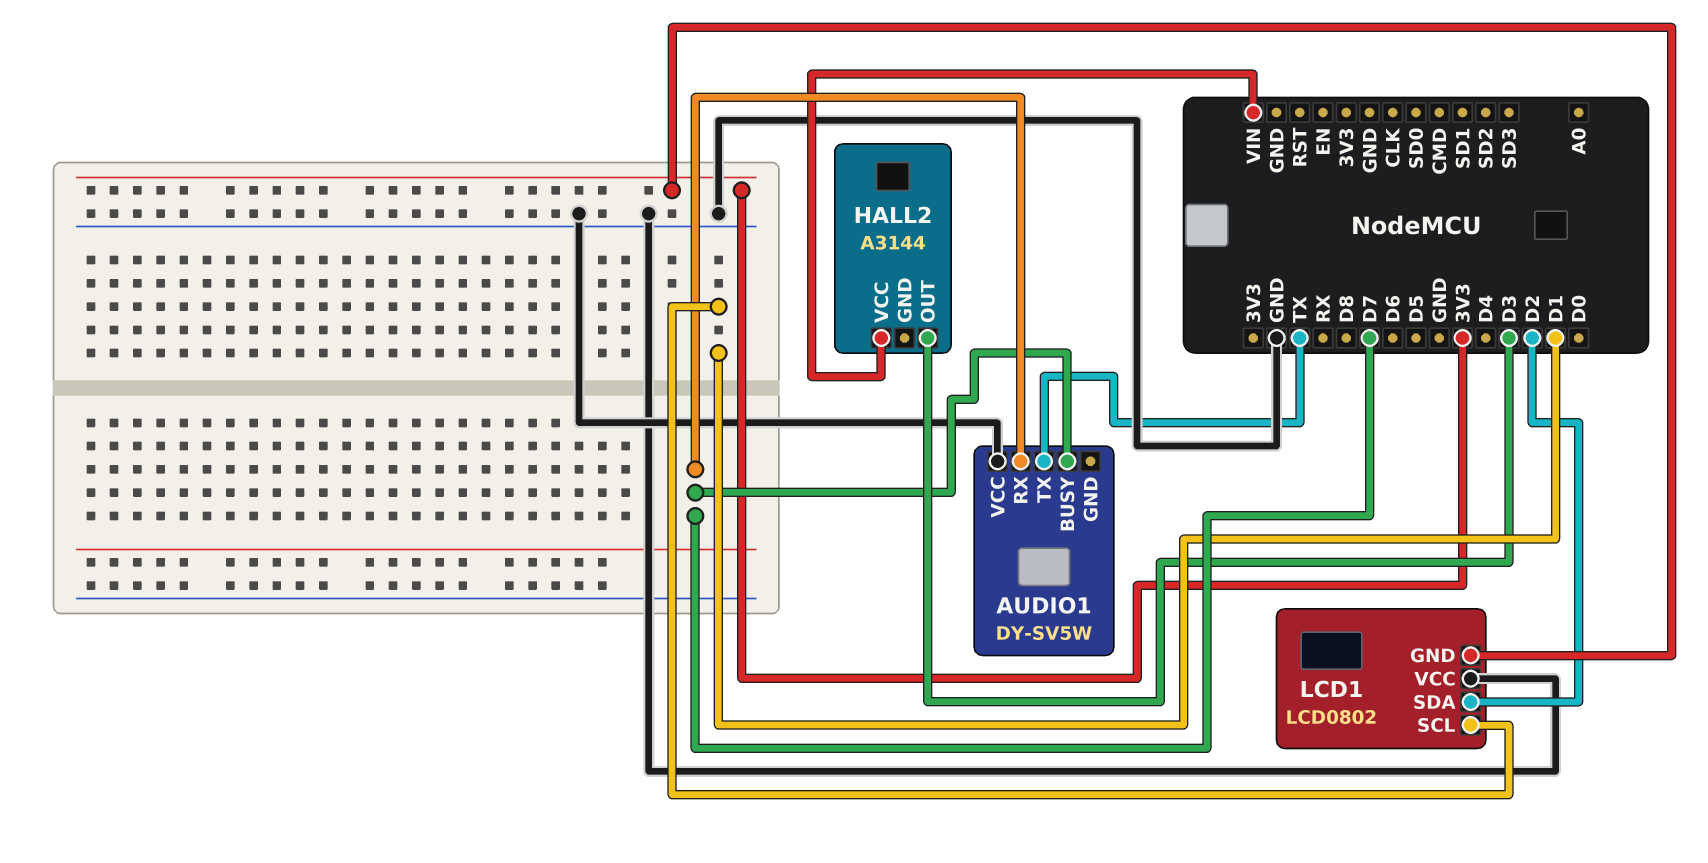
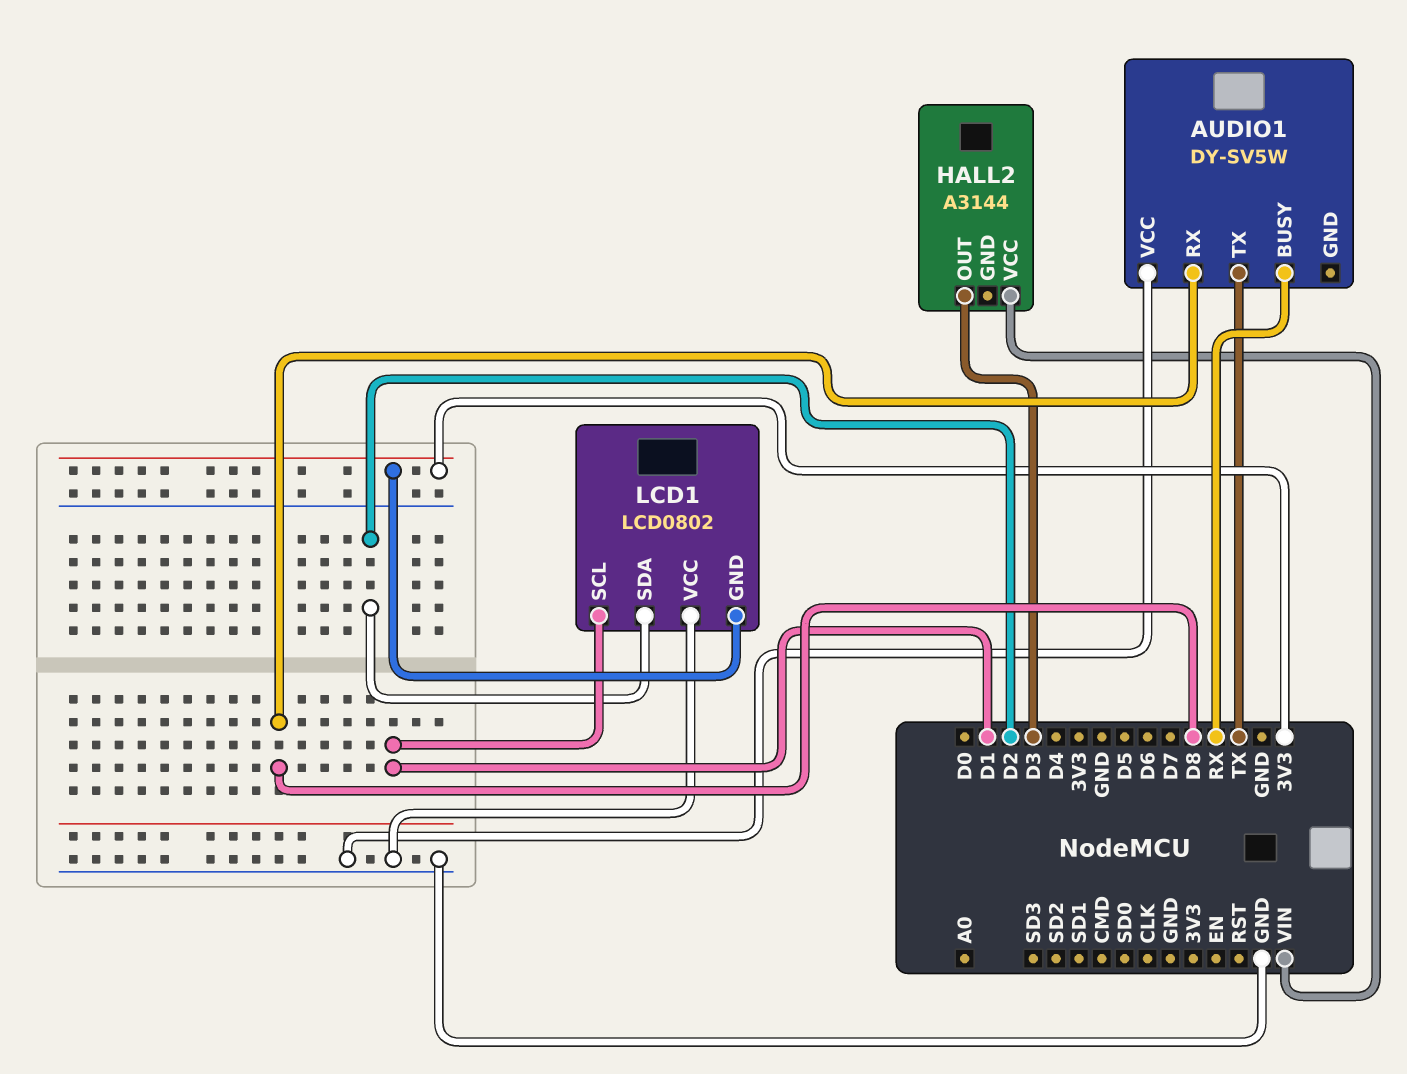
AUDIO1 pin BUSY: D7 -> RX
AUDIO1 pin RX: D7 -> D8

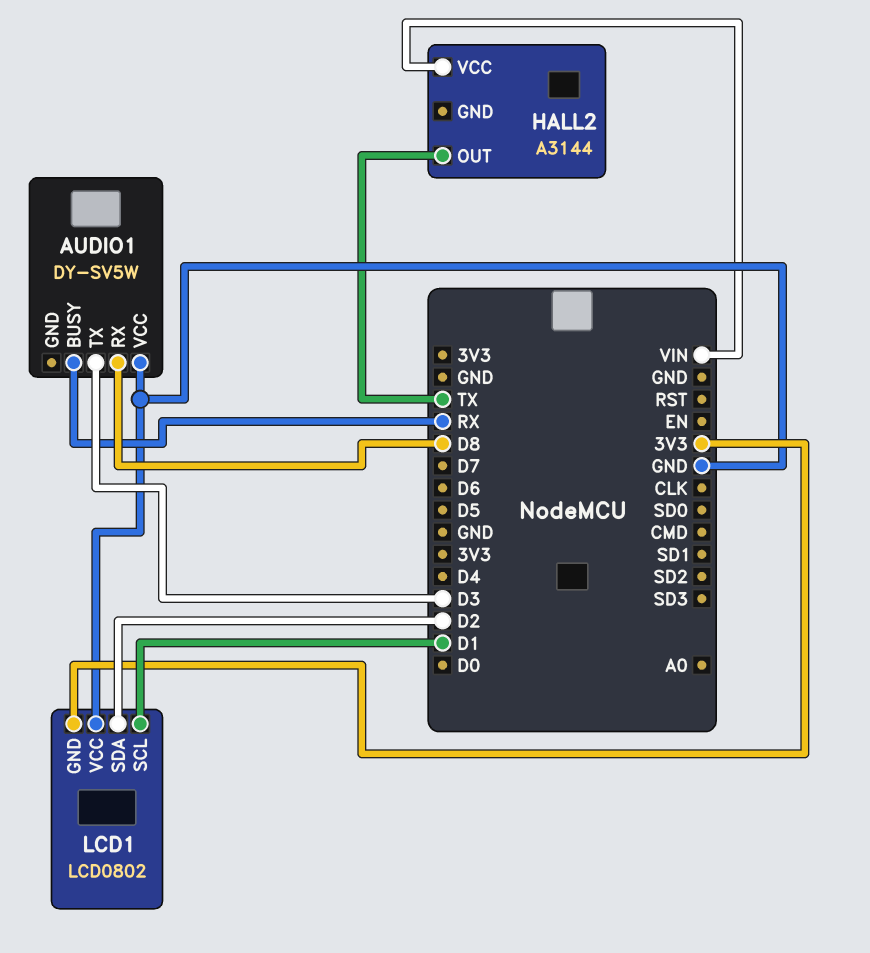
AUDIO1 pin TX: TX -> D3
HALL2 pin OUT: D3 -> TX

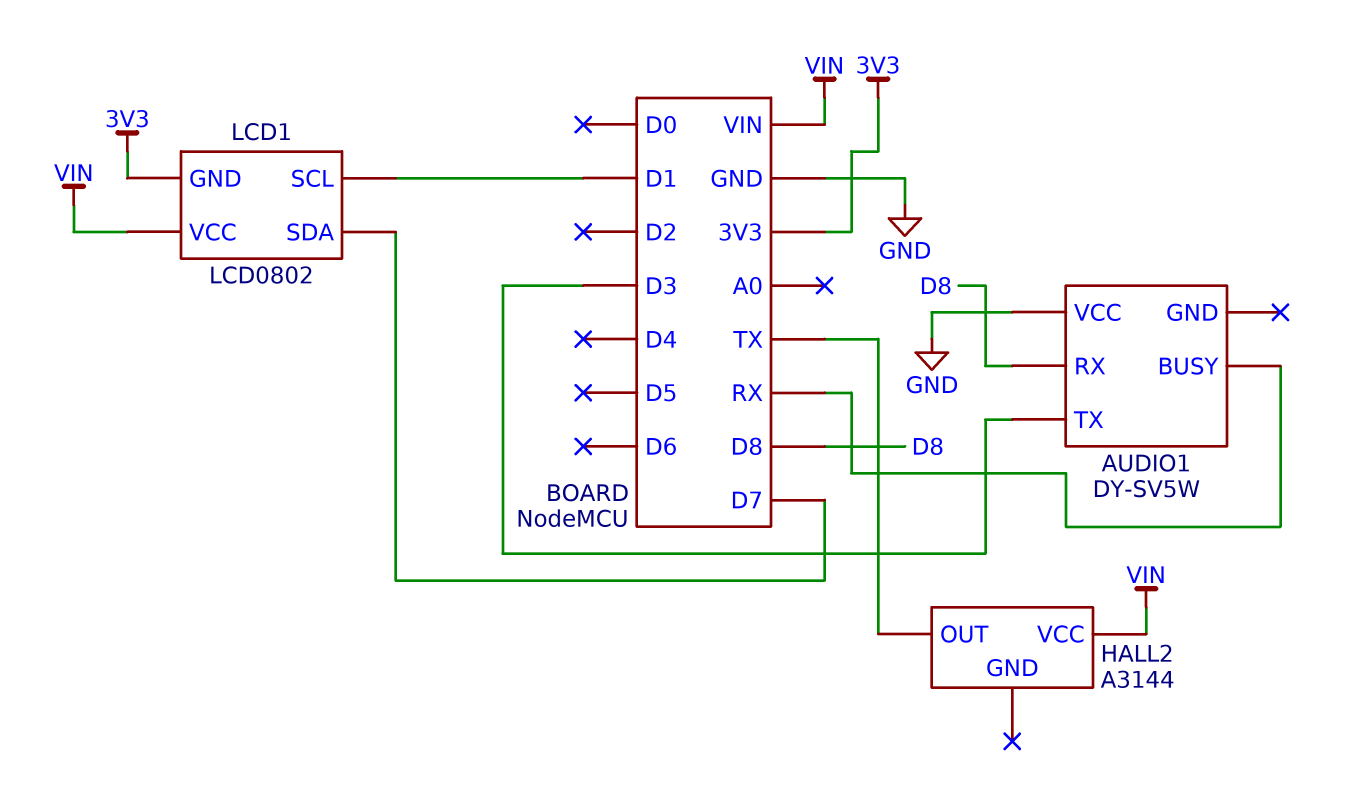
LCD1 pin SDA: D2 -> D7
LCD1 pin VCC: GND -> VIN

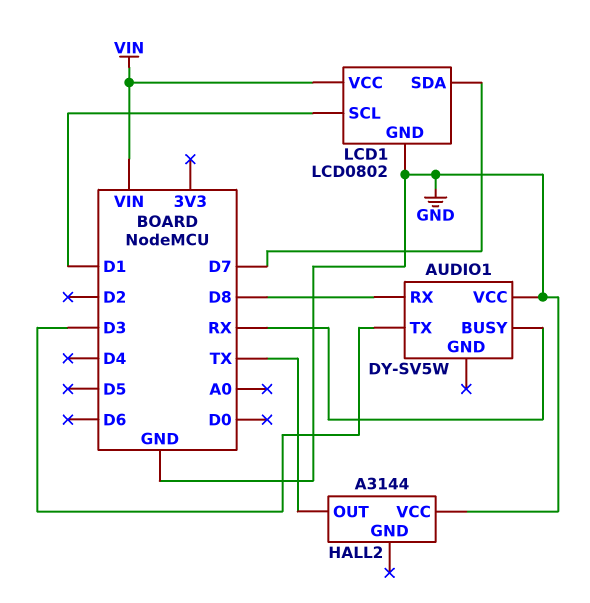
HALL2 pin VCC: VIN -> GND
LCD1 pin GND: 3V3 -> GND

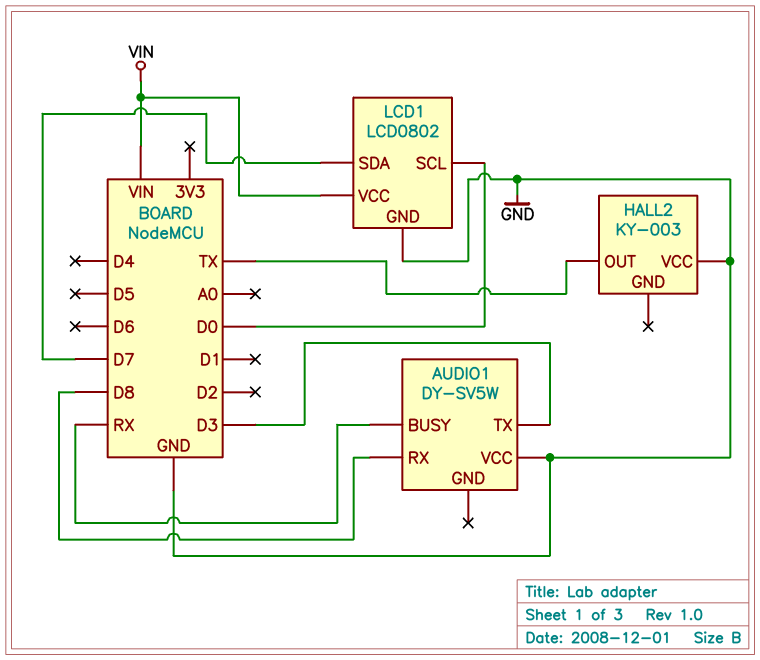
HALL2: A3144 -> KY-003
LCD1 pin SCL: D1 -> D0

